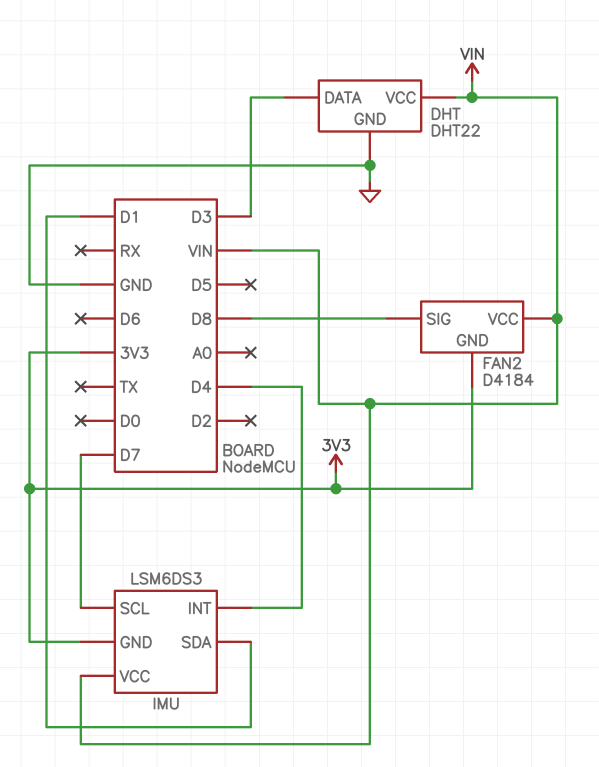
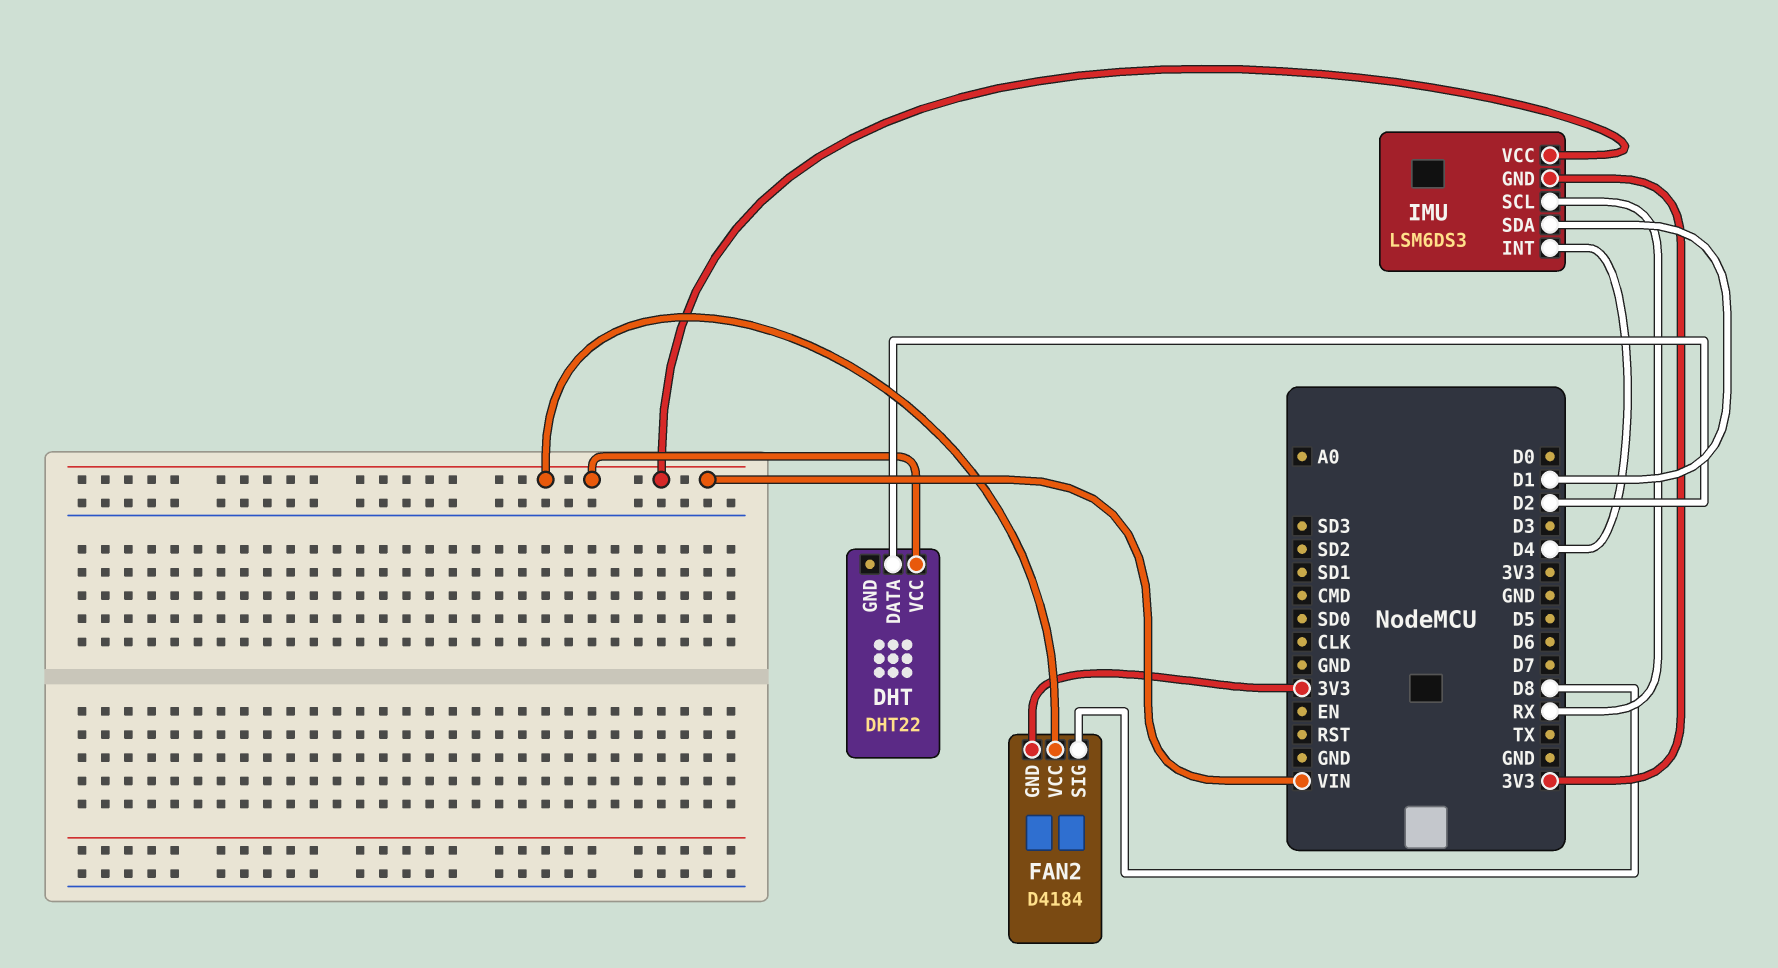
DHT pin DATA: D3 -> D2
DHT pin GND: GND -> none
IMU pin SCL: D7 -> RX

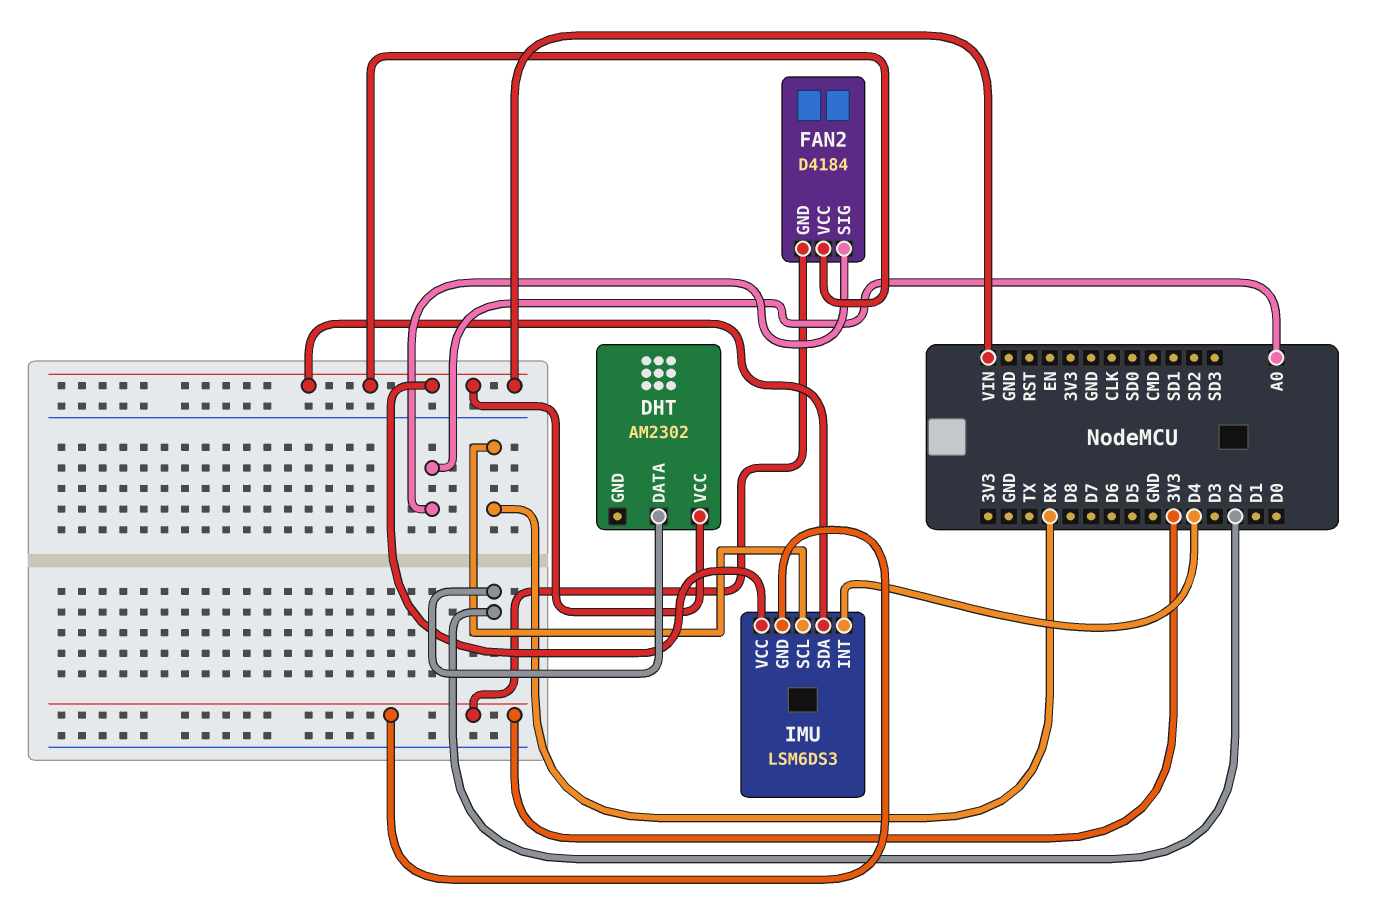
DHT: DHT22 -> AM2302
FAN2 pin SIG: D8 -> A0
IMU pin SDA: D1 -> VIN

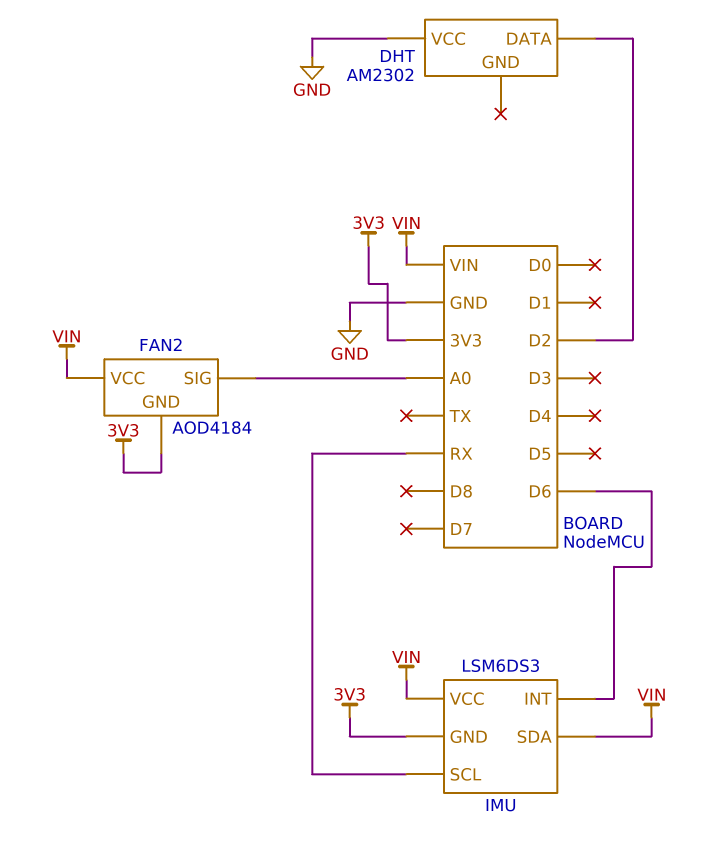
DHT pin VCC: VIN -> GND
FAN2: D4184 -> AOD4184
IMU pin INT: D4 -> D6

